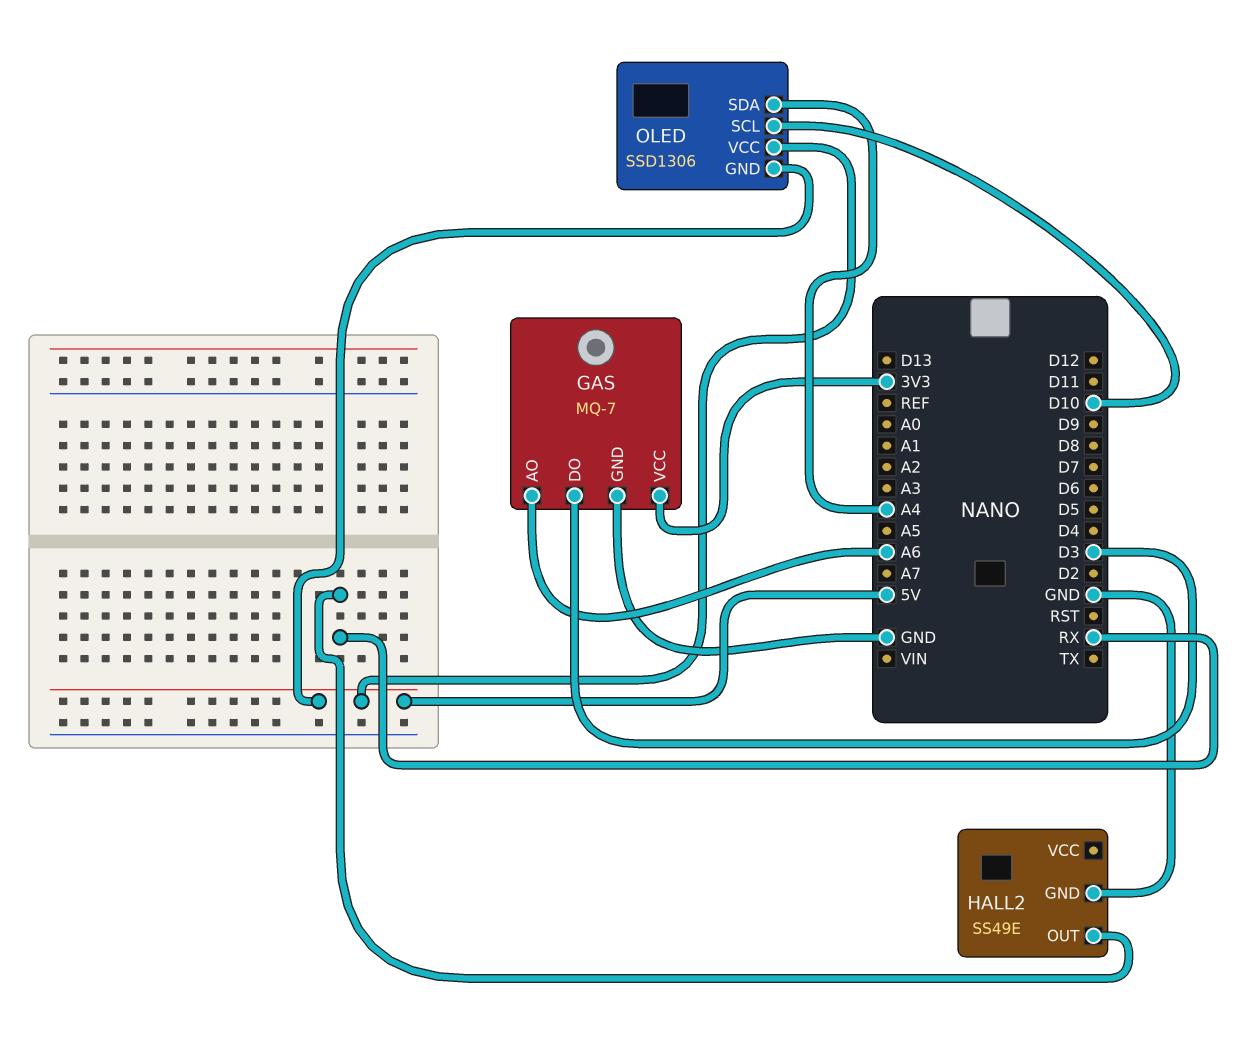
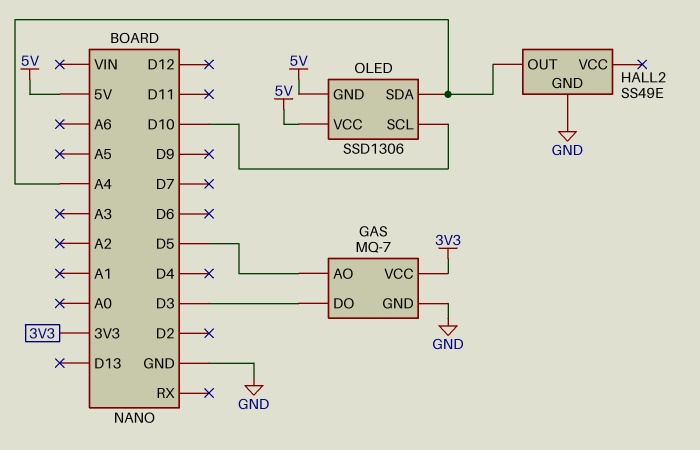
GAS pin AO: A6 -> D5
HALL2 pin OUT: RX -> A4

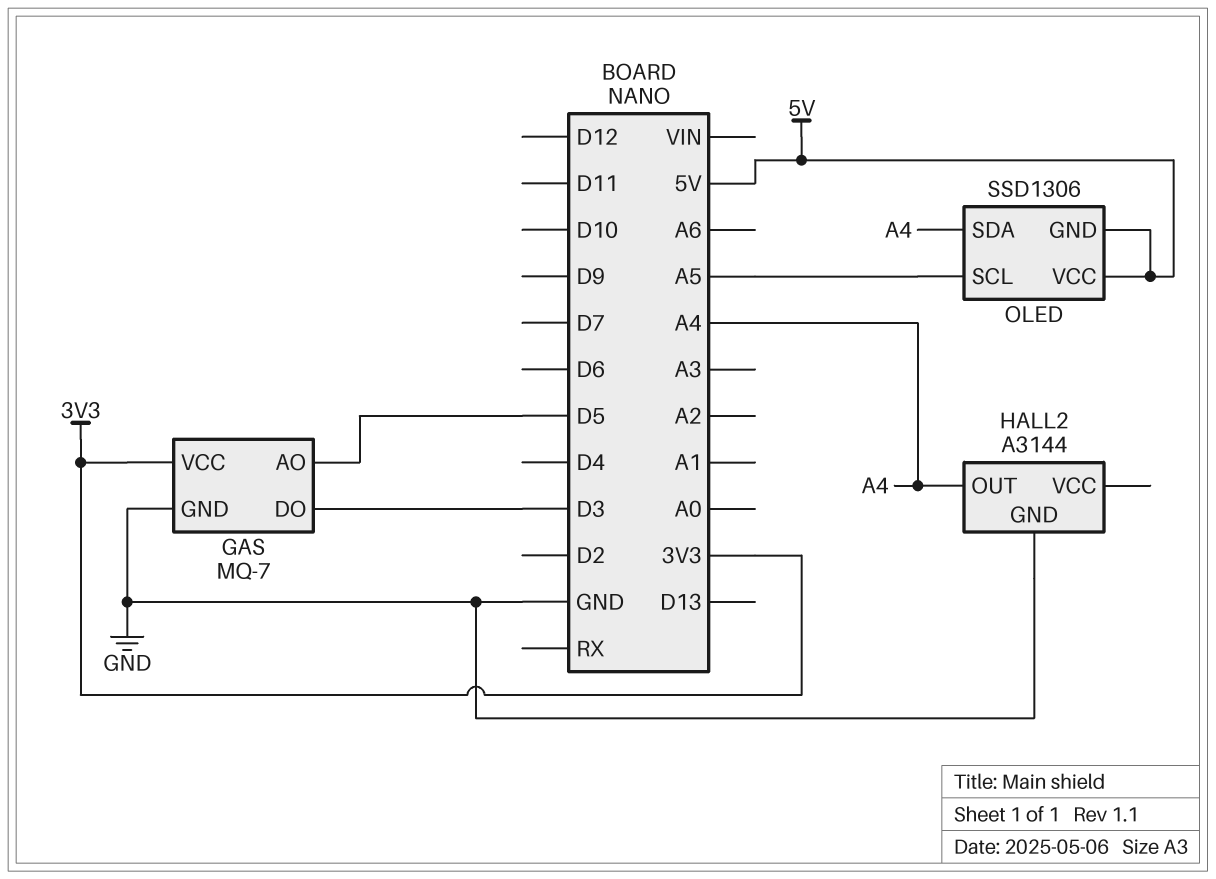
HALL2: SS49E -> A3144
OLED pin SCL: D10 -> A5

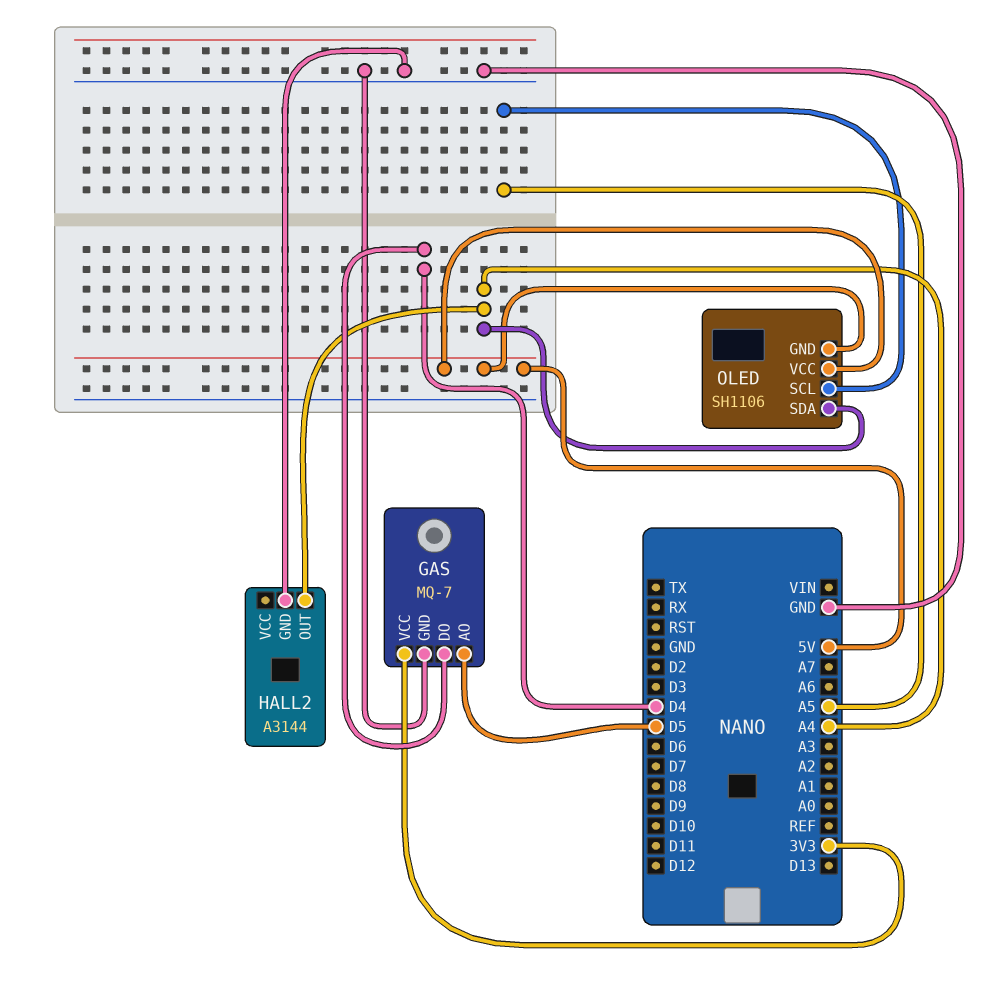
GAS pin DO: D3 -> D4
OLED: SSD1306 -> SH1106

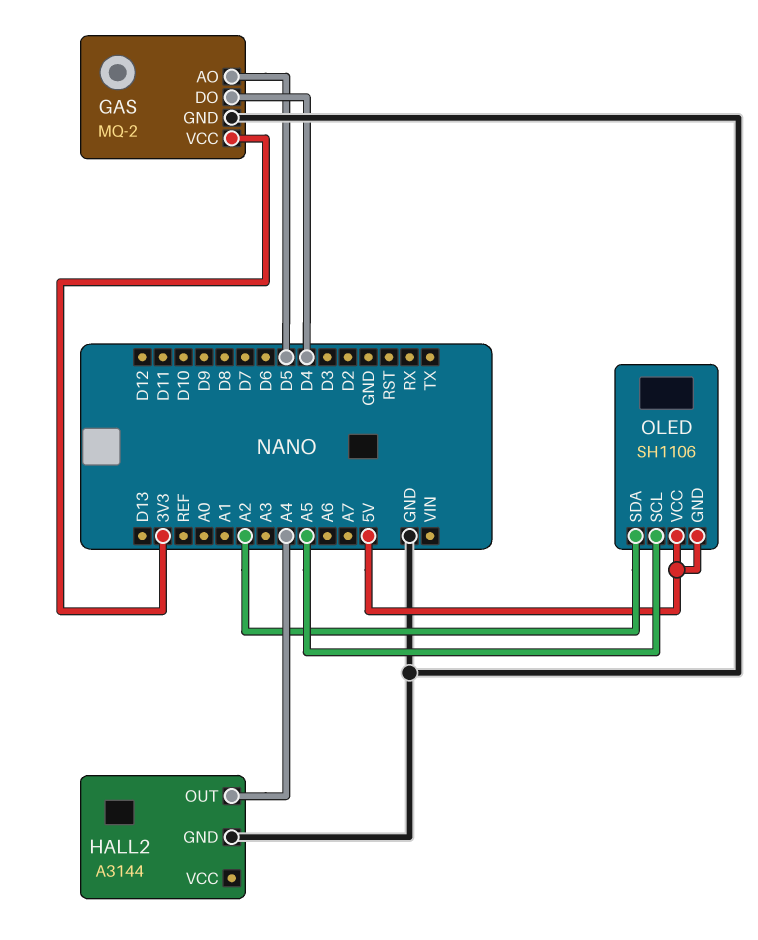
GAS: MQ-7 -> MQ-2
OLED pin SDA: A4 -> A2

